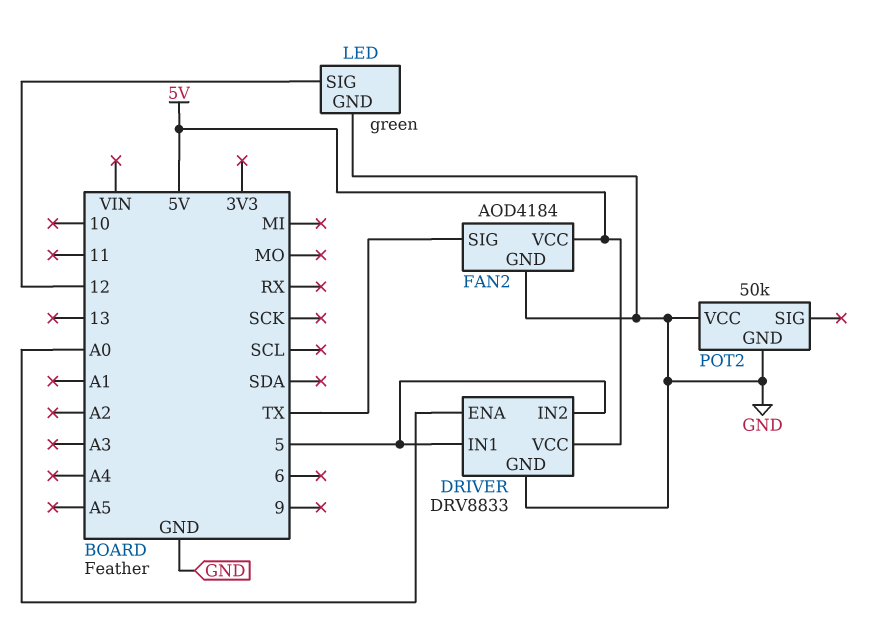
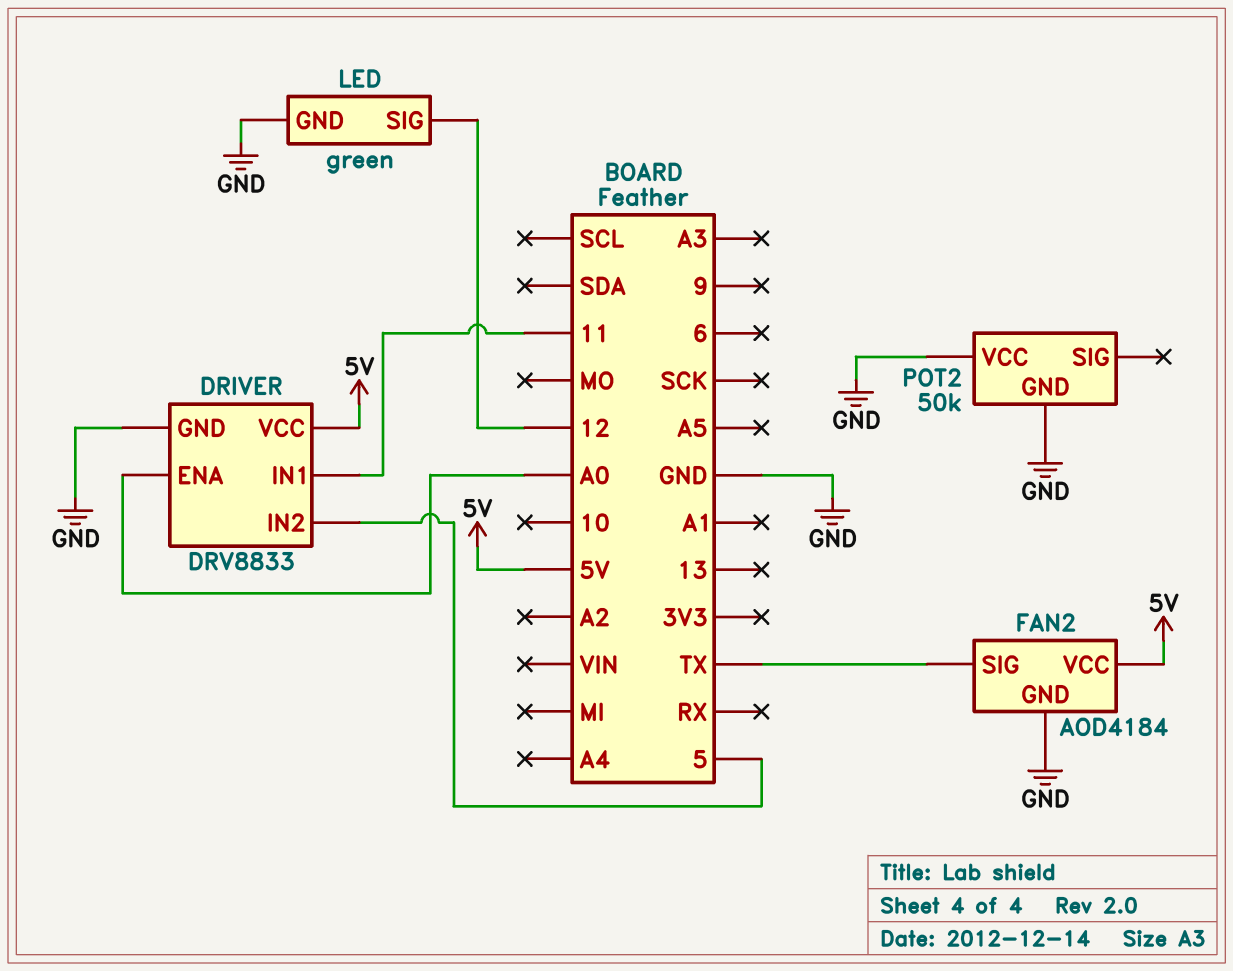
DRIVER pin IN1: 5 -> 11

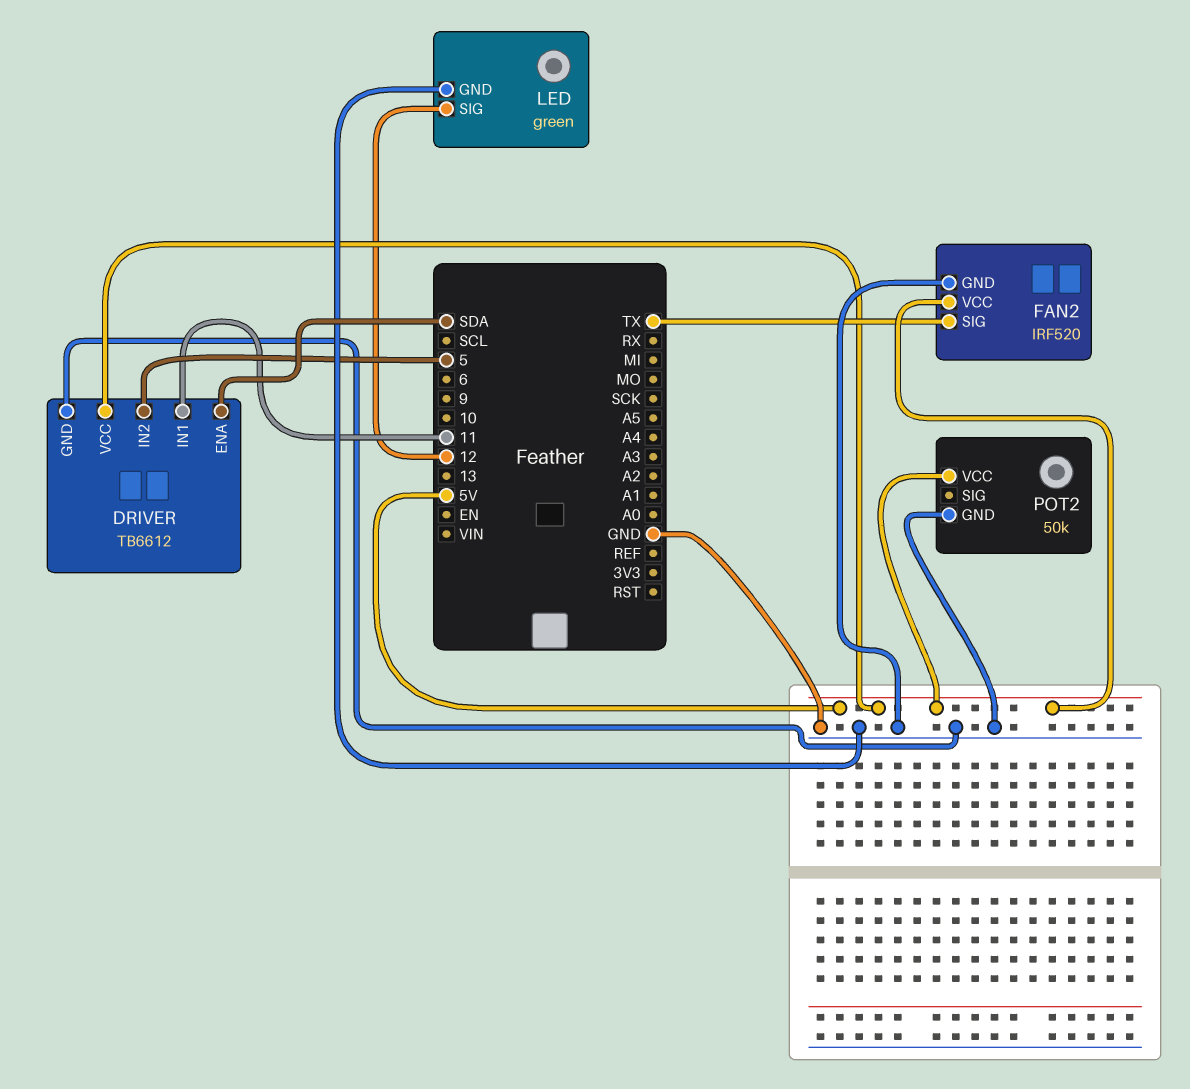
DRIVER: DRV8833 -> TB6612
DRIVER pin ENA: A0 -> SDA
FAN2: AOD4184 -> IRF520
POT2 pin VCC: GND -> 5V

